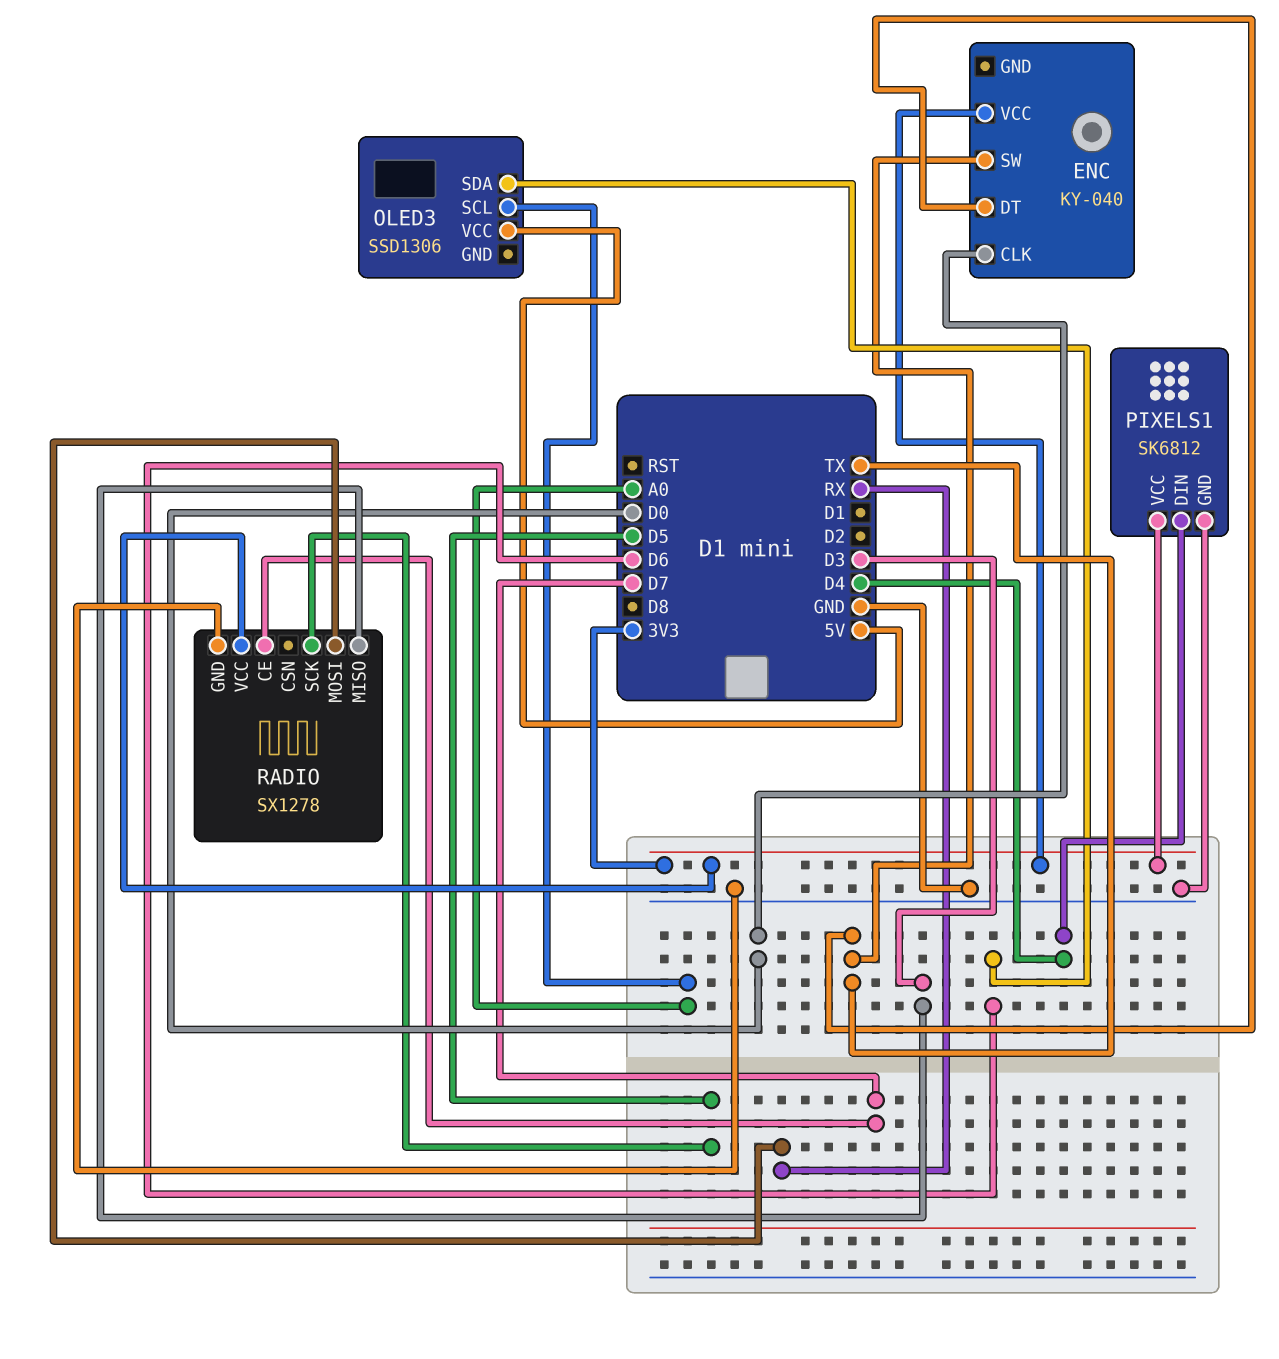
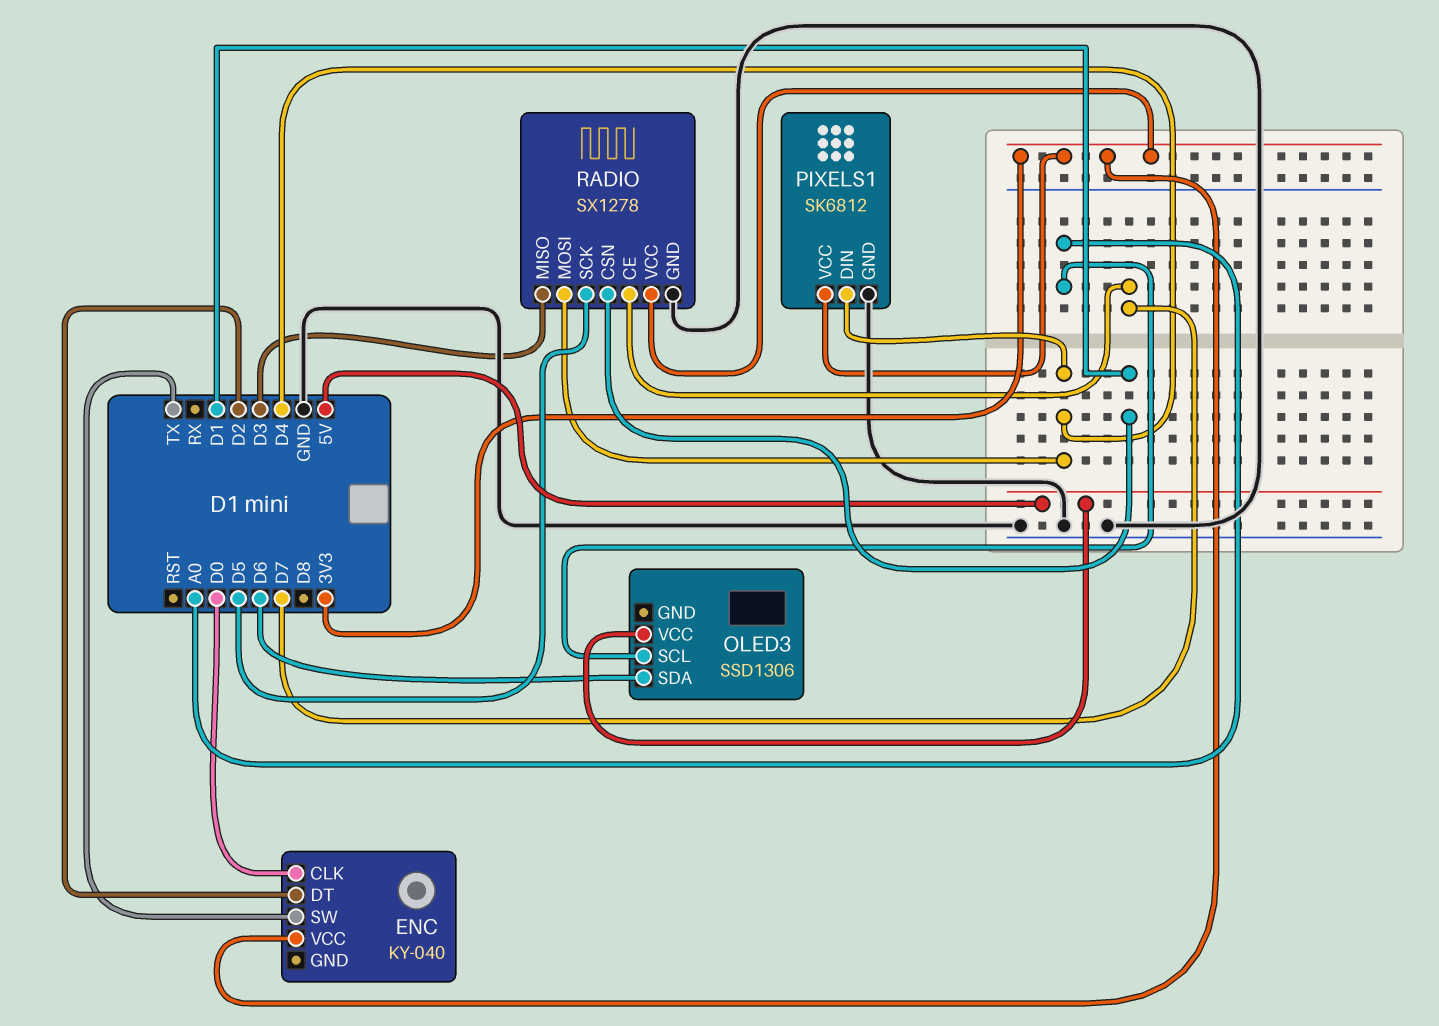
ENC pin DT: TX -> D2
RADIO pin CSN: none -> D1
RADIO pin MOSI: RX -> D4

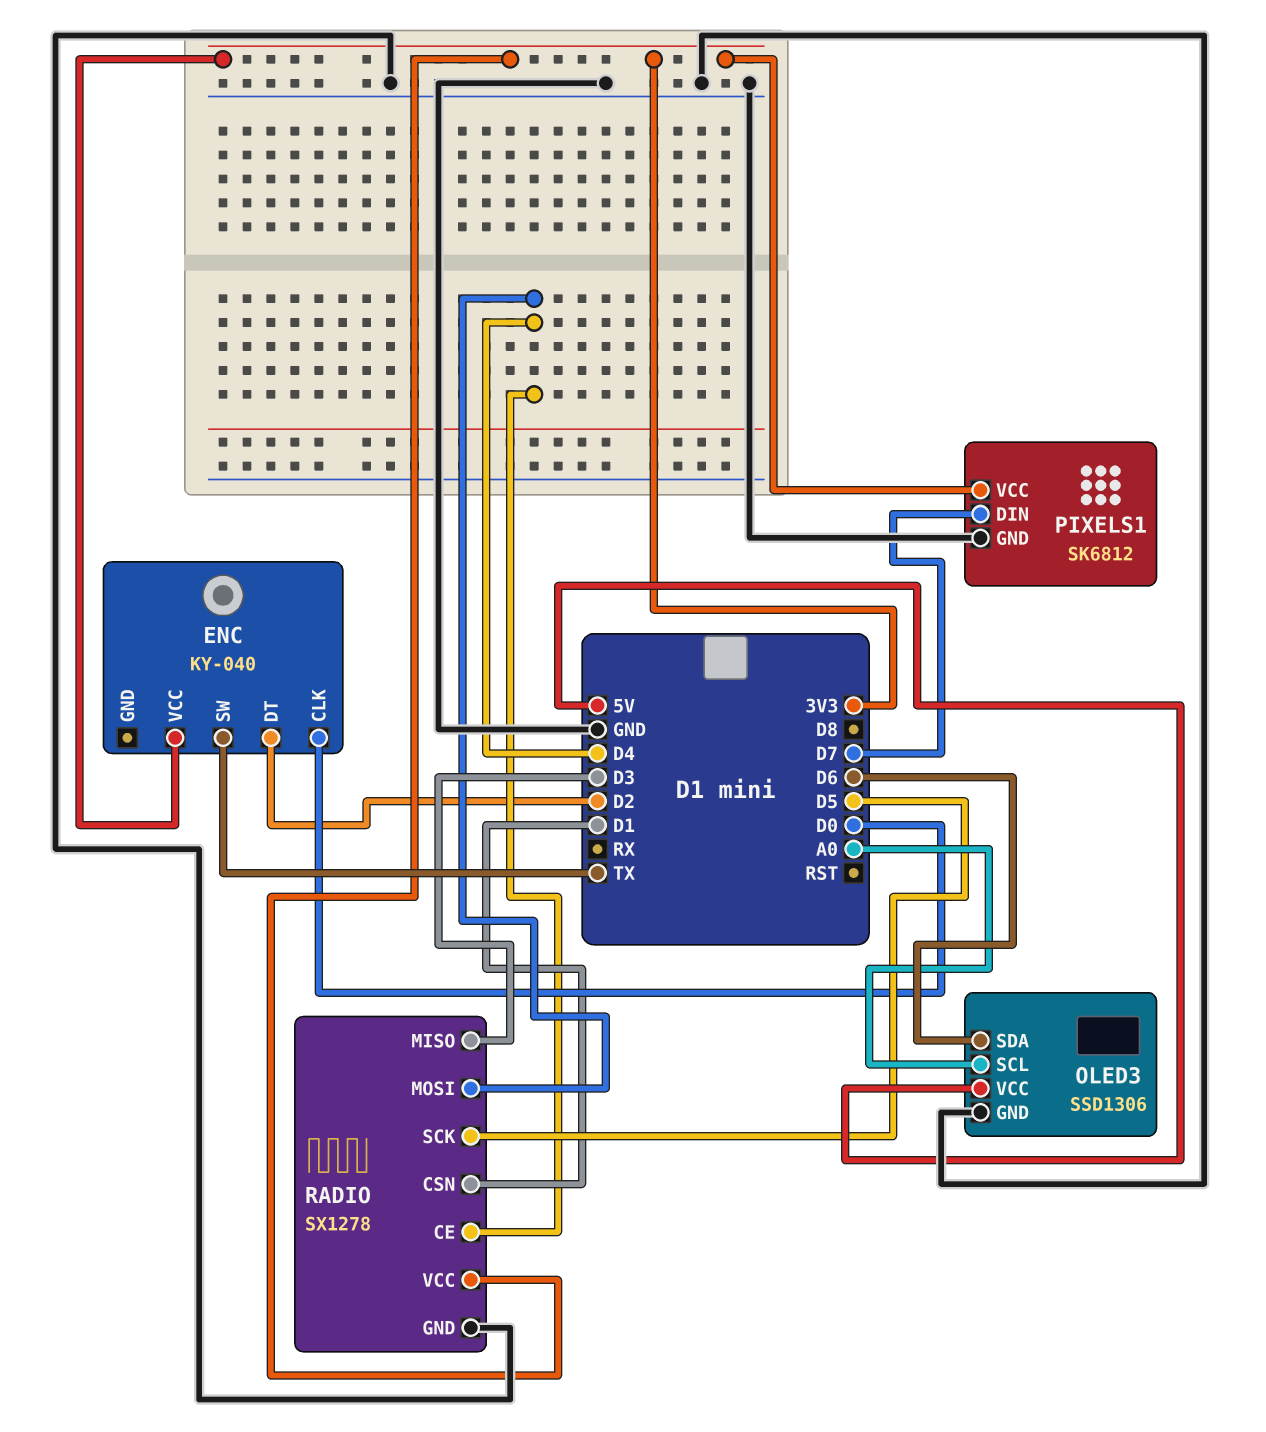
OLED3 pin GND: none -> GND
PIXELS1 pin DIN: D4 -> D7
RADIO pin CE: D7 -> D4

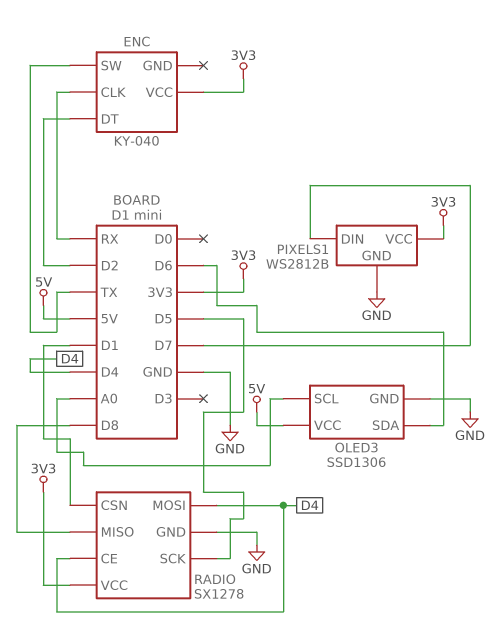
ENC pin CLK: D0 -> RX
PIXELS1: SK6812 -> WS2812B
RADIO pin MISO: D3 -> D8

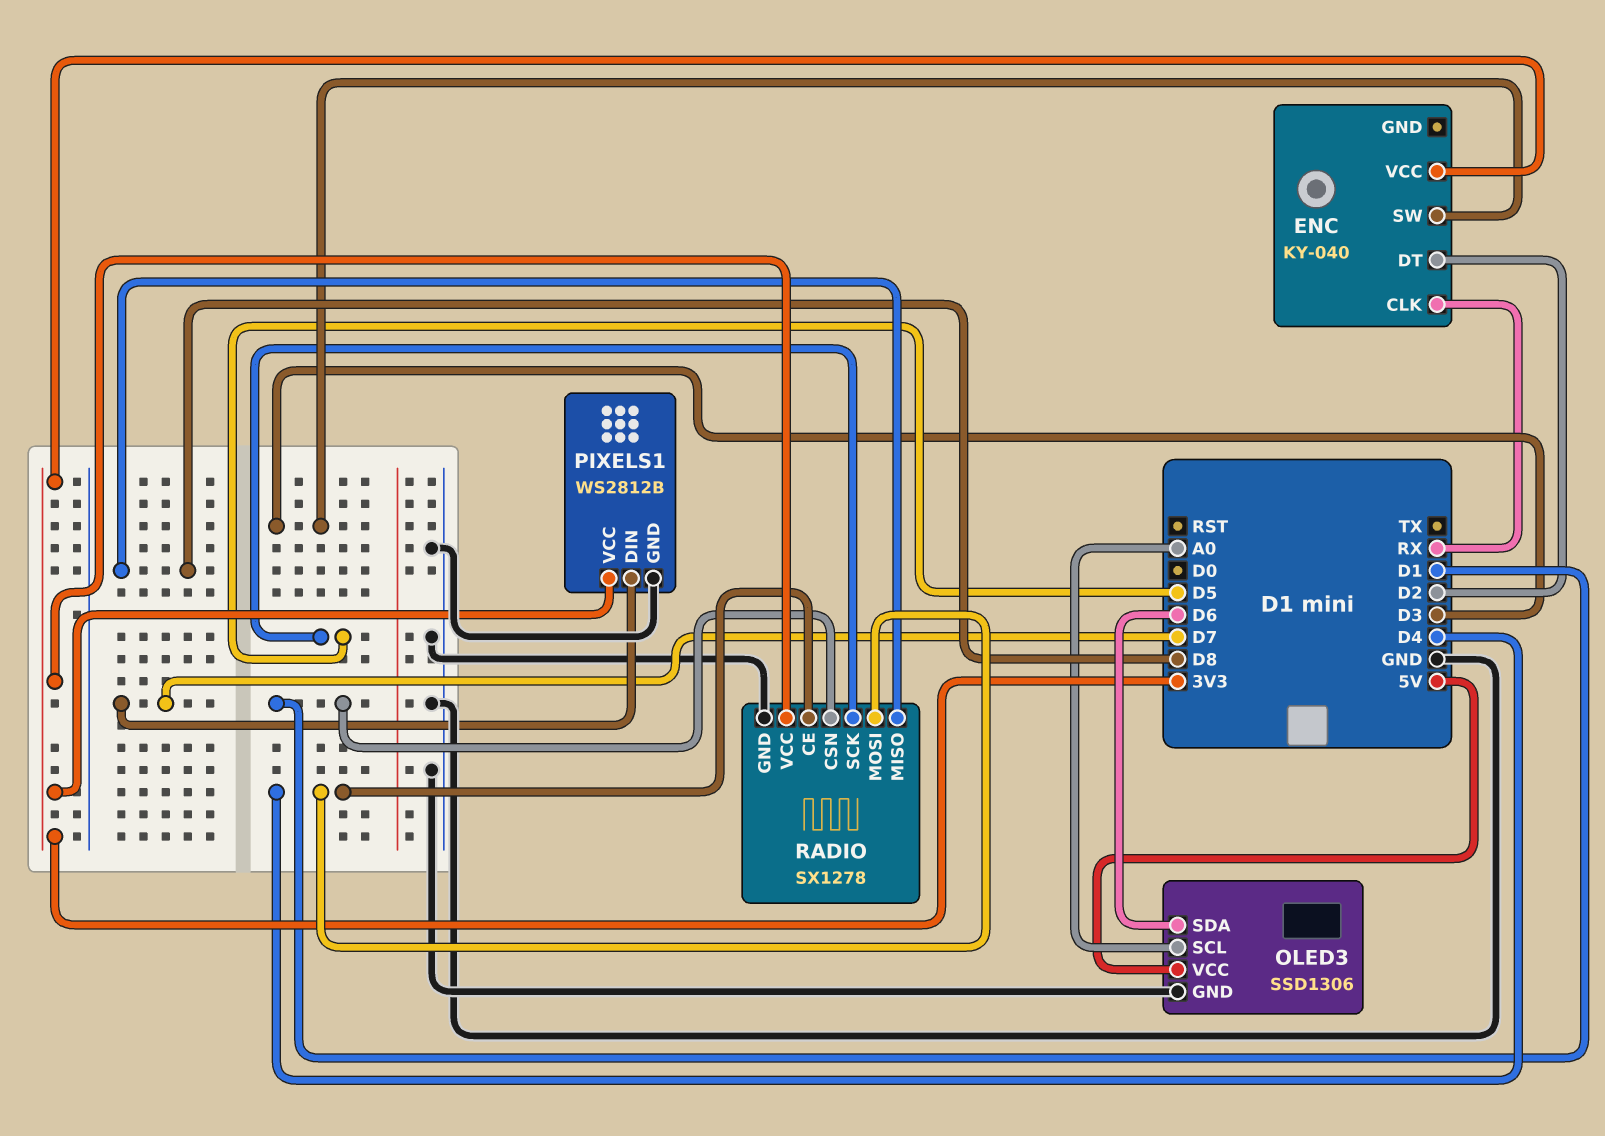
ENC pin SW: TX -> D3

